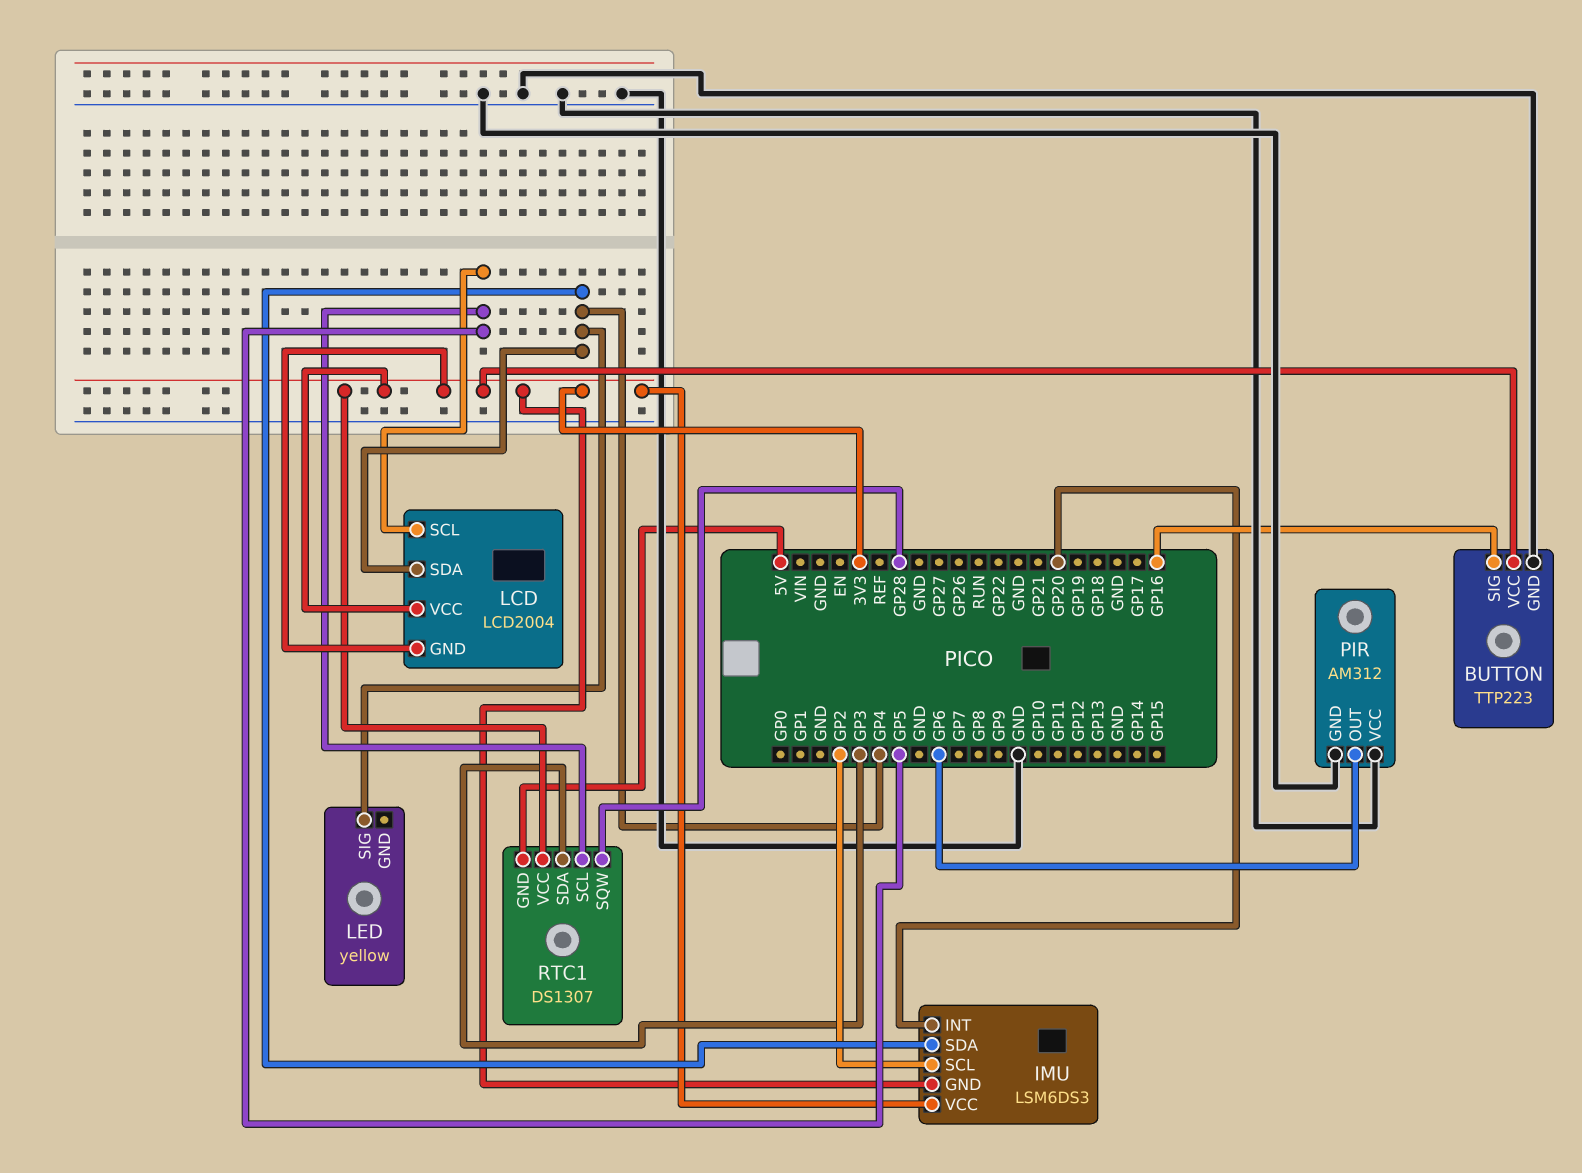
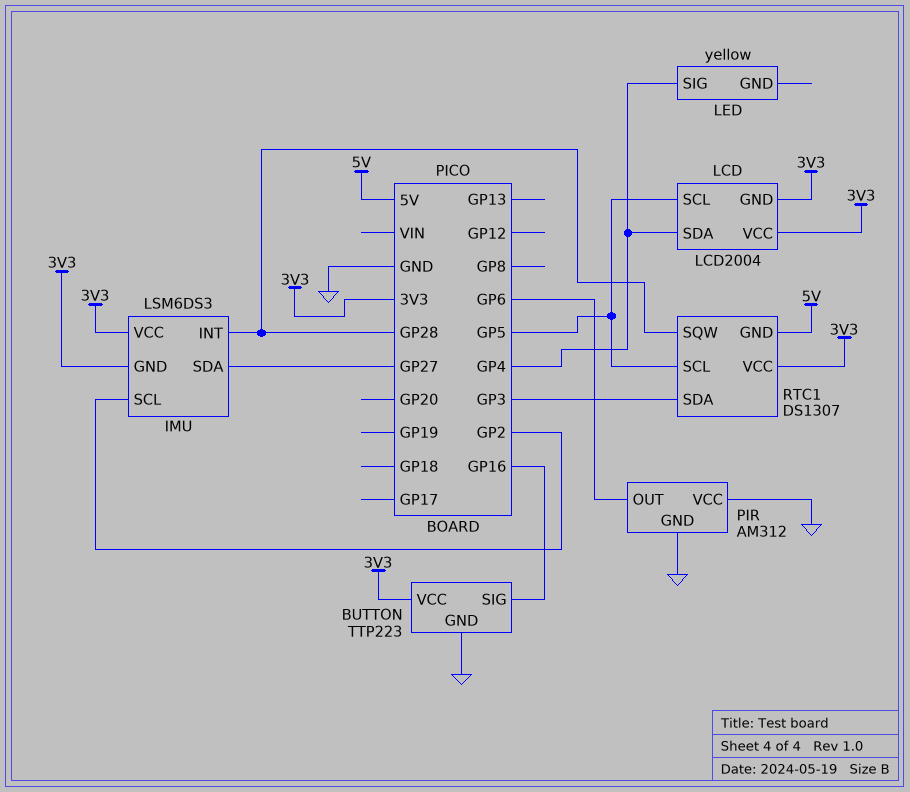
IMU pin INT: GP20 -> GP28
IMU pin SDA: GP4 -> GP27

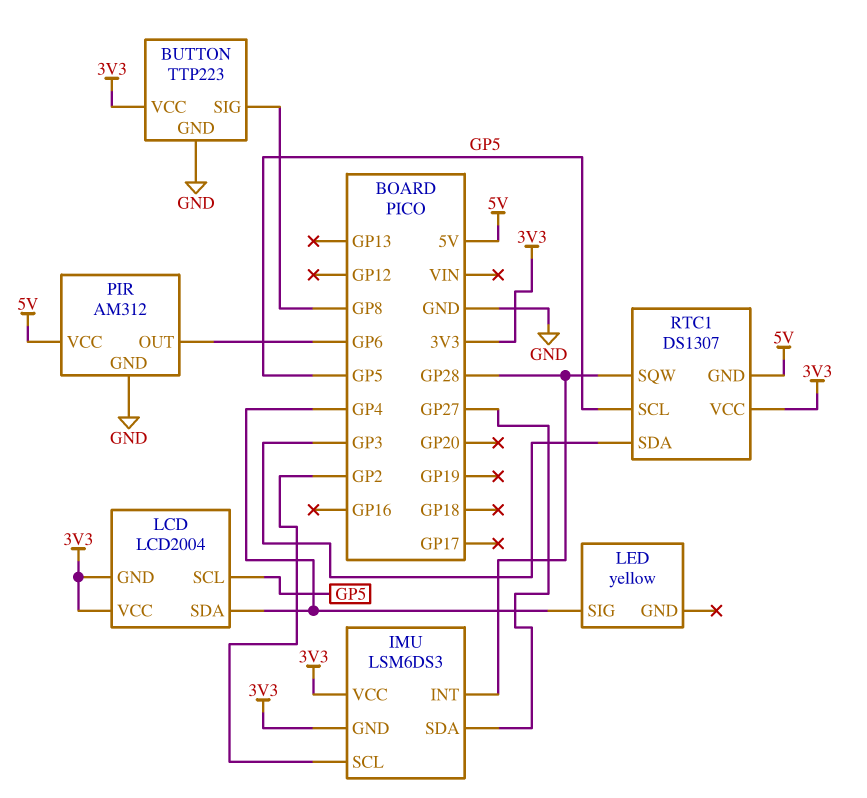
BUTTON pin SIG: GP16 -> GP8
PIR pin VCC: GND -> 5V

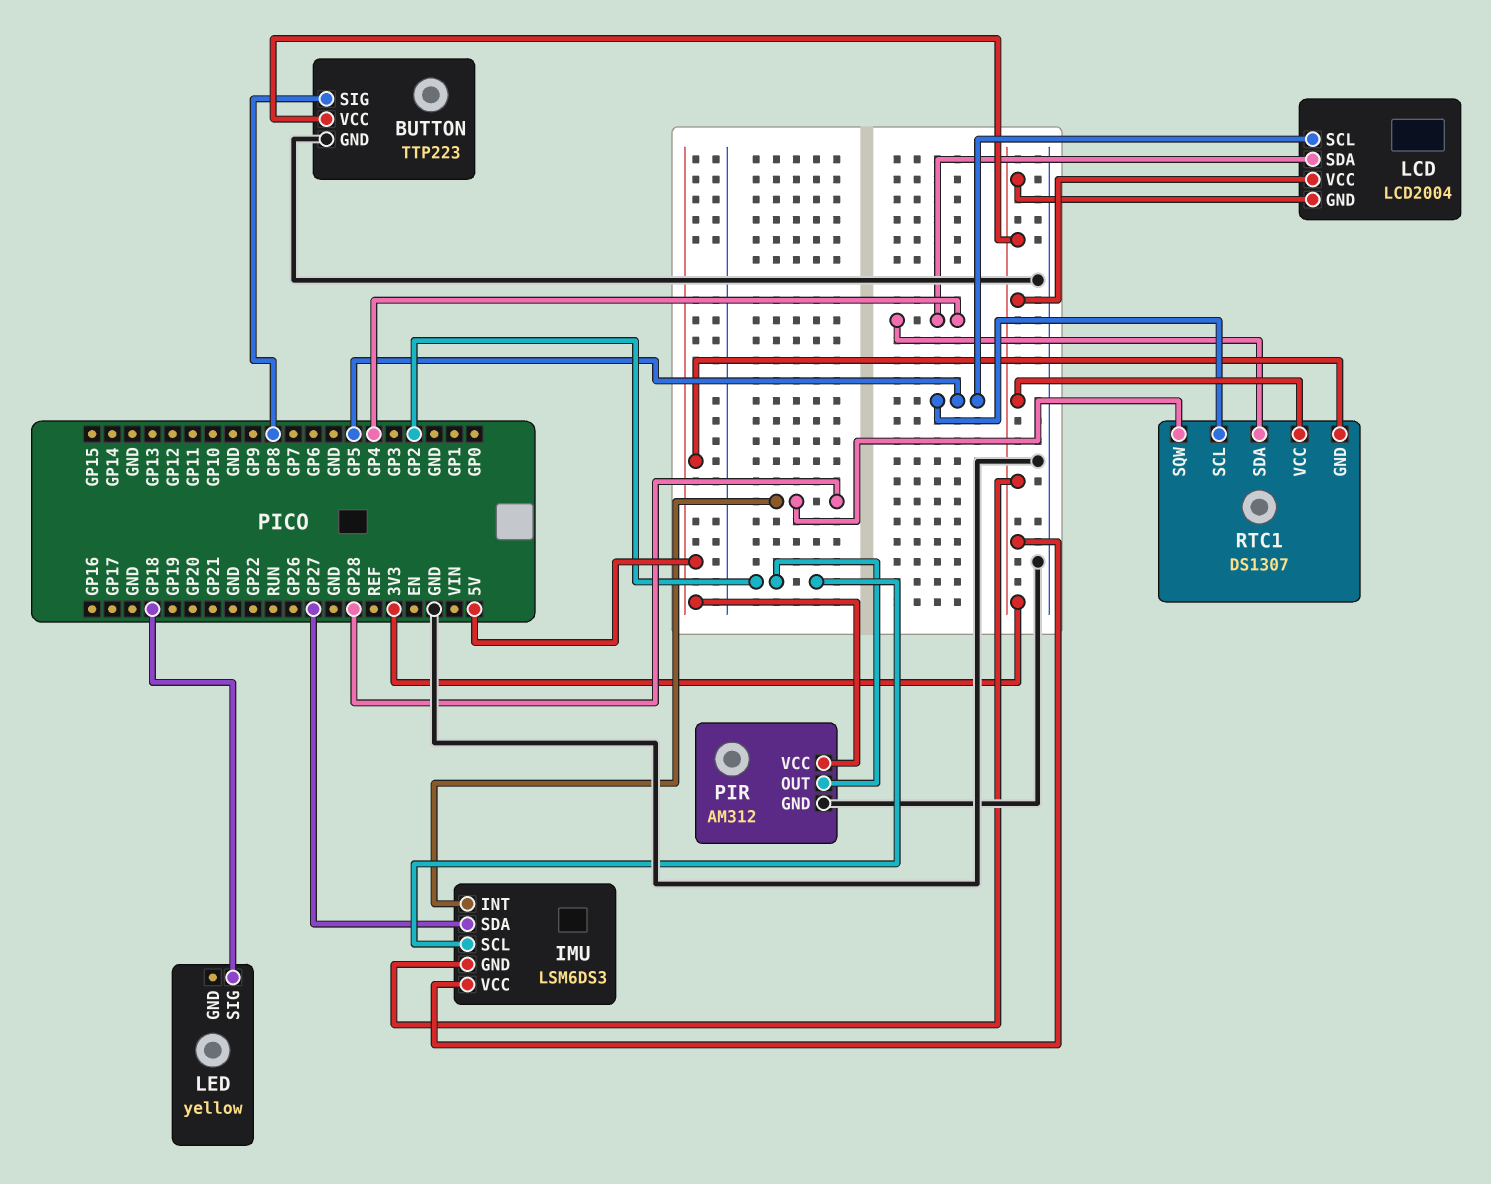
LED pin SIG: GP4 -> GP18
PIR pin OUT: GP6 -> GP2
RTC1 pin SDA: GP3 -> GP4

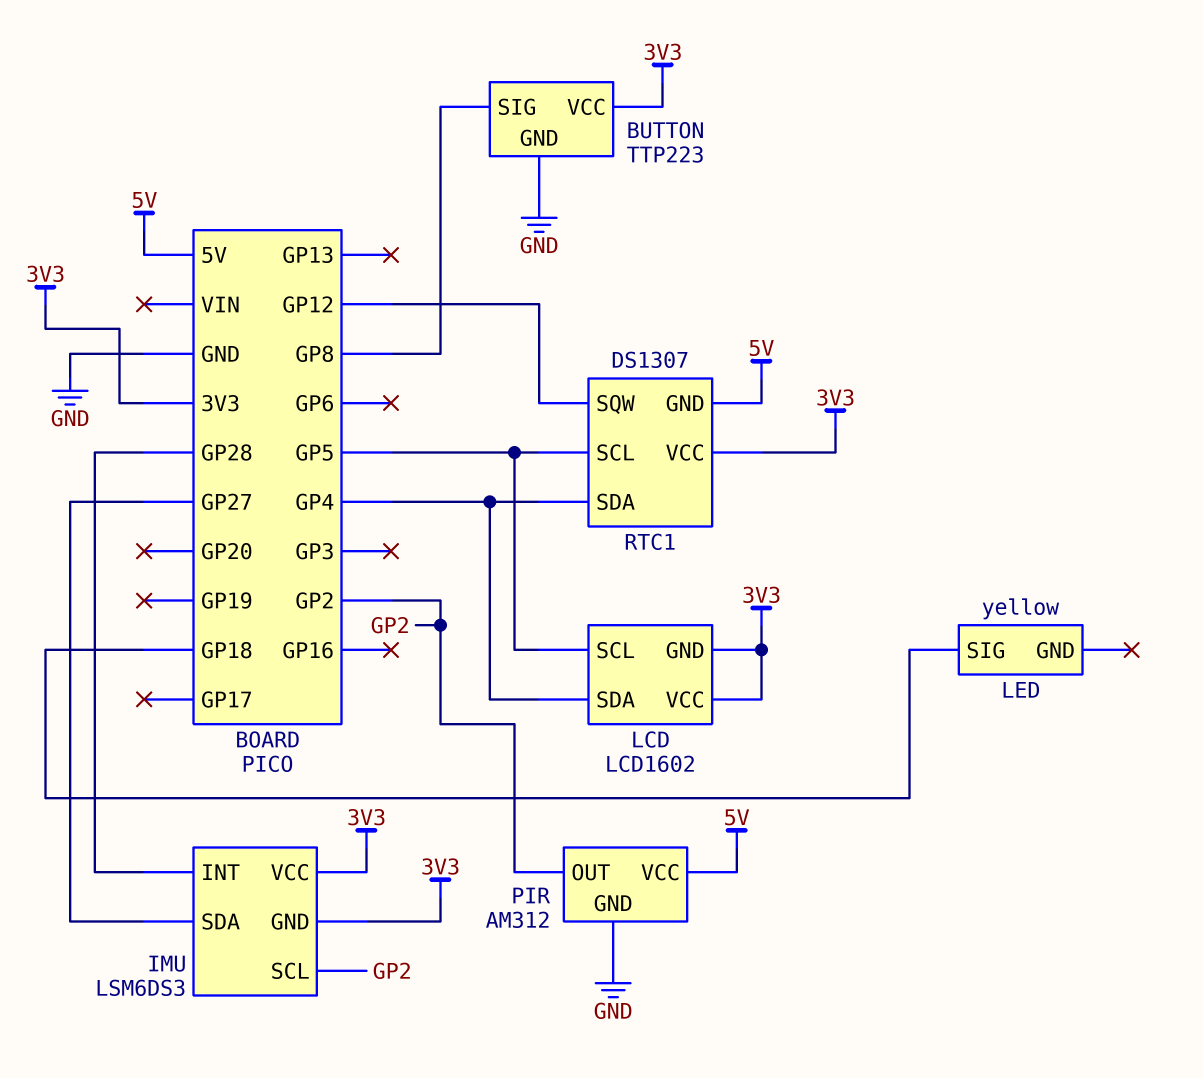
LCD: LCD2004 -> LCD1602
RTC1 pin SQW: GP28 -> GP12

